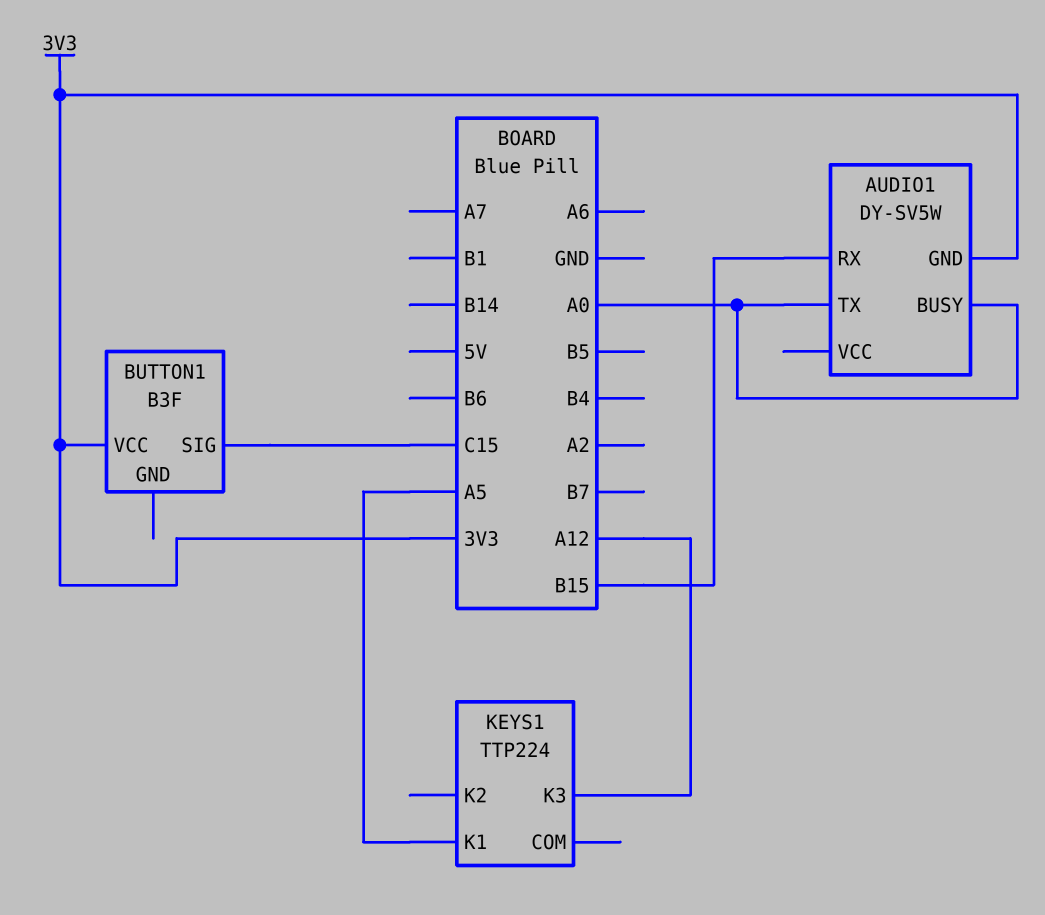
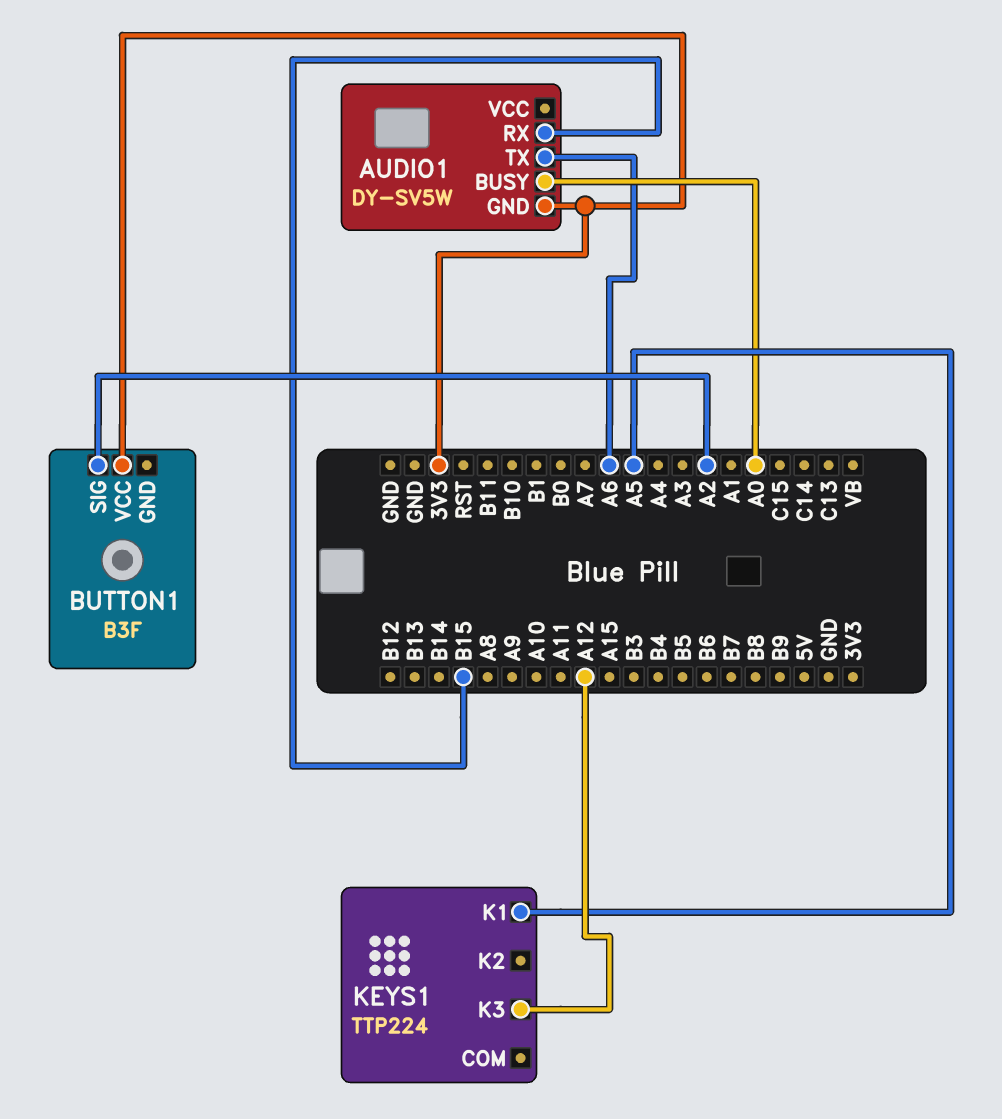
AUDIO1 pin TX: A0 -> A6
BUTTON1 pin SIG: C15 -> A2

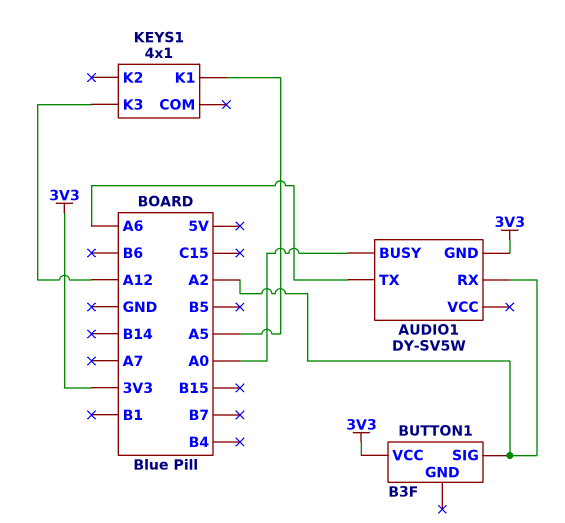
AUDIO1 pin RX: B15 -> A2
KEYS1: TTP224 -> 4x1

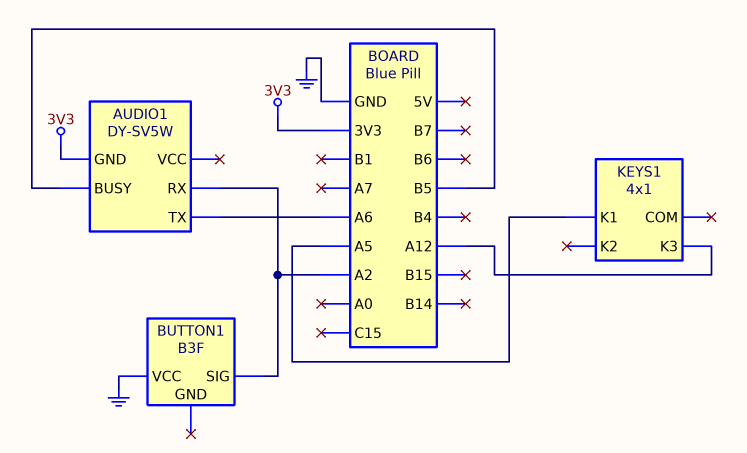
AUDIO1 pin BUSY: A0 -> B5
BUTTON1 pin VCC: 3V3 -> GND

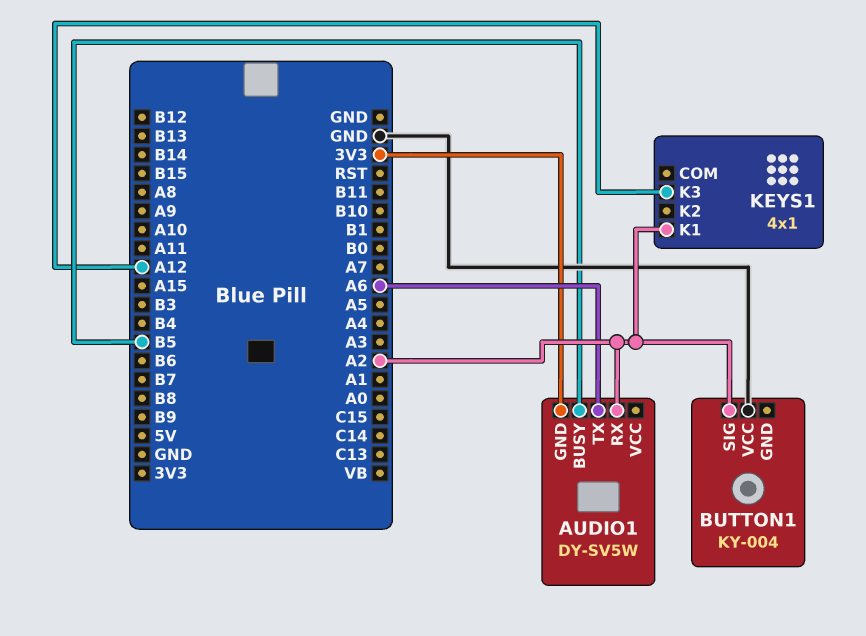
BUTTON1: B3F -> KY-004
KEYS1 pin K1: A5 -> A2

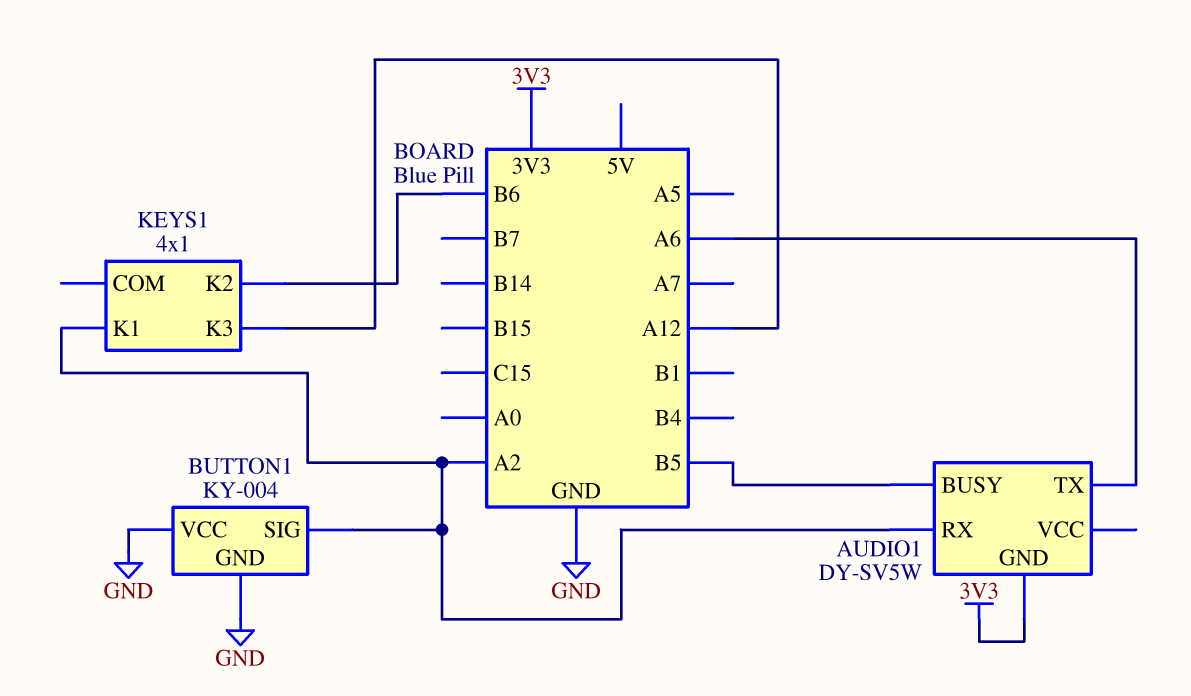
BUTTON1 pin GND: none -> GND
KEYS1 pin K2: none -> B6

